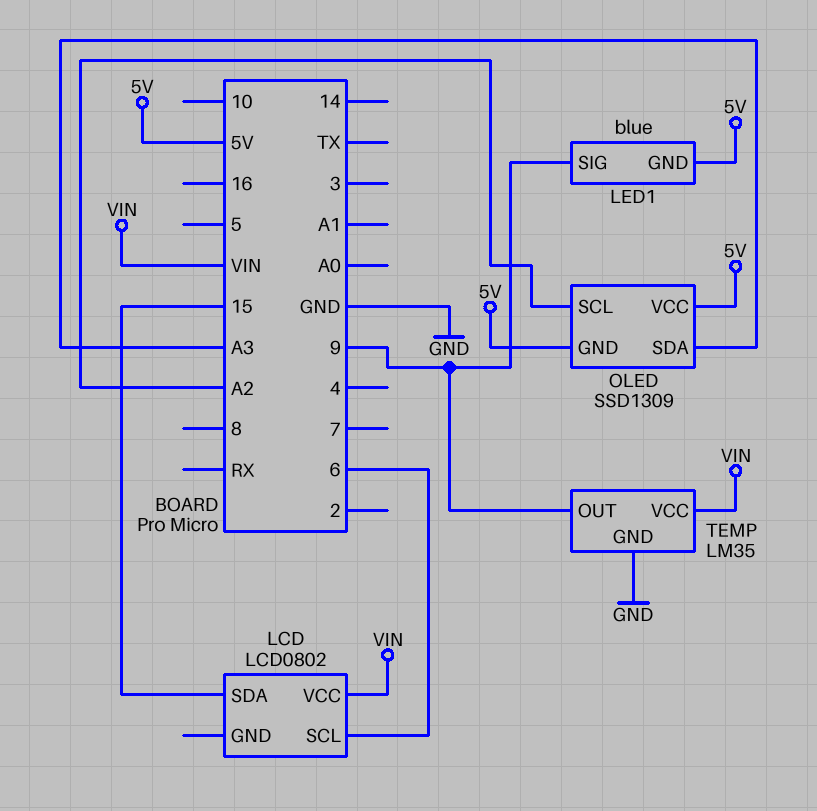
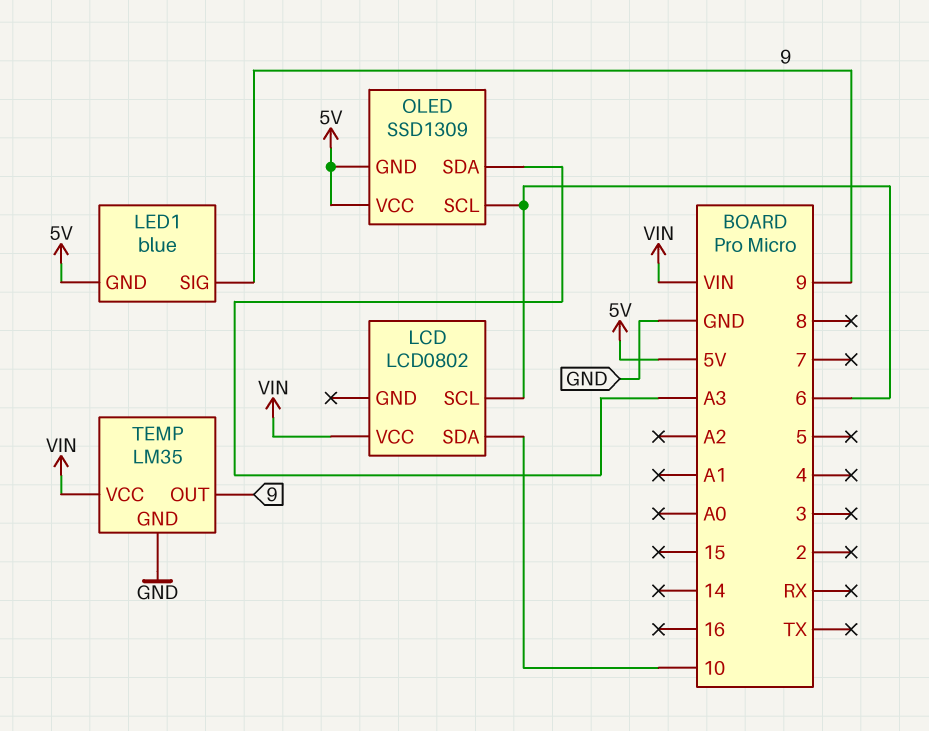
LCD pin SDA: 15 -> 10
OLED pin SCL: A2 -> 6

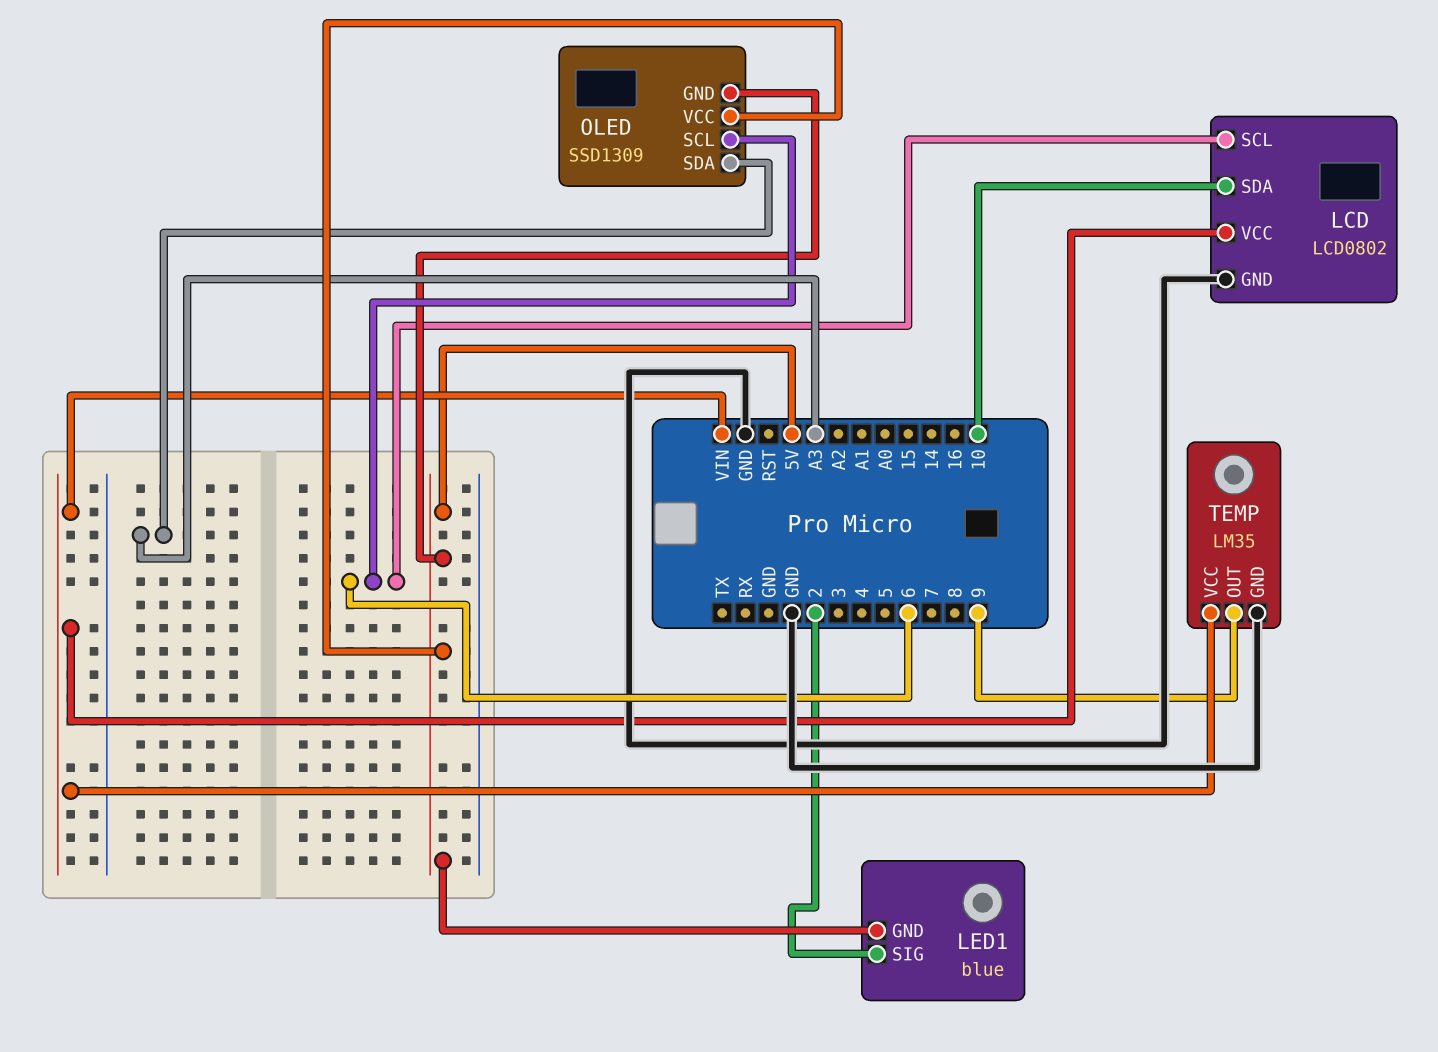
LCD pin GND: none -> GND
LED1 pin SIG: 9 -> 2

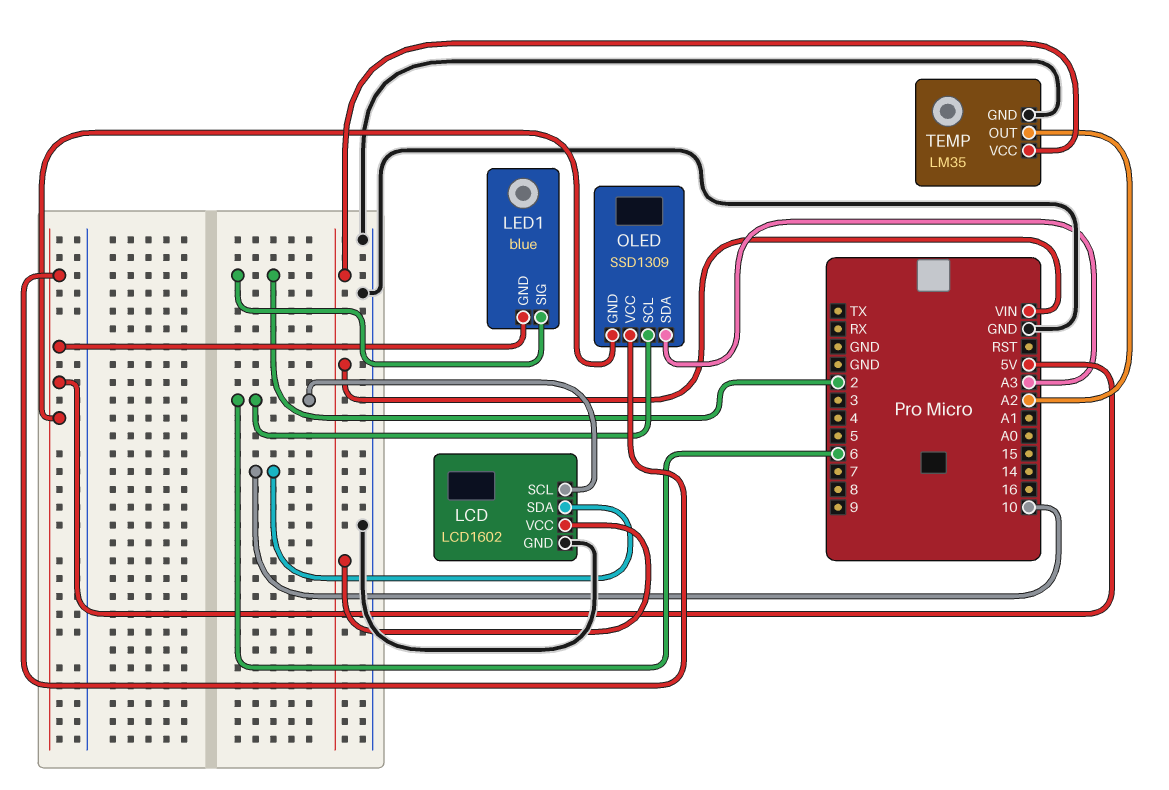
LCD: LCD0802 -> LCD1602
TEMP pin OUT: 9 -> A2

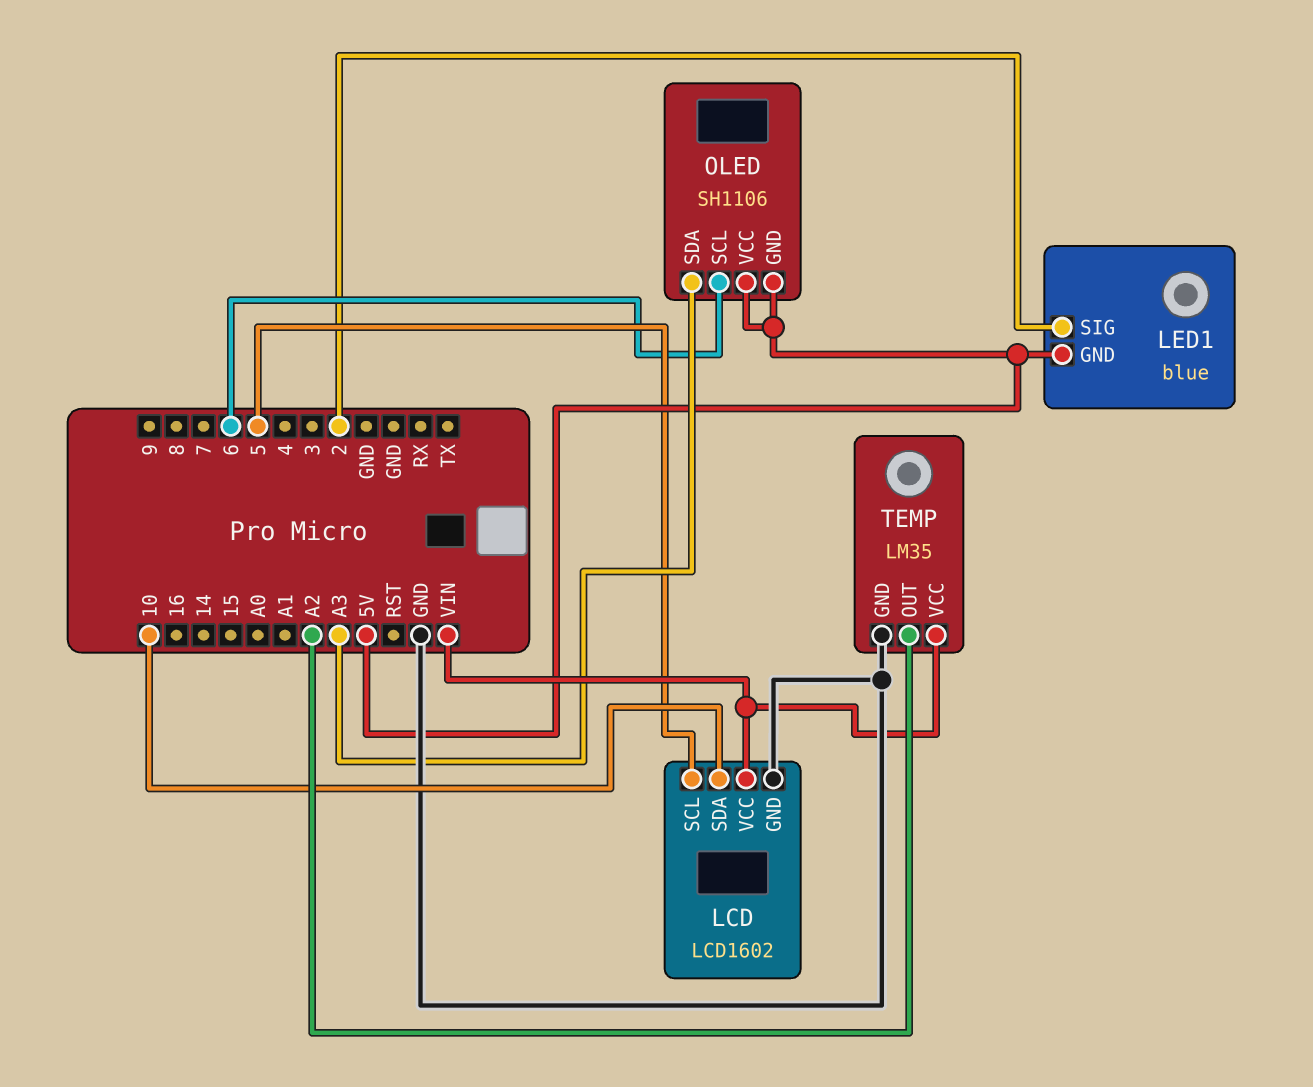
LCD pin SCL: 6 -> 5
OLED: SSD1309 -> SH1106

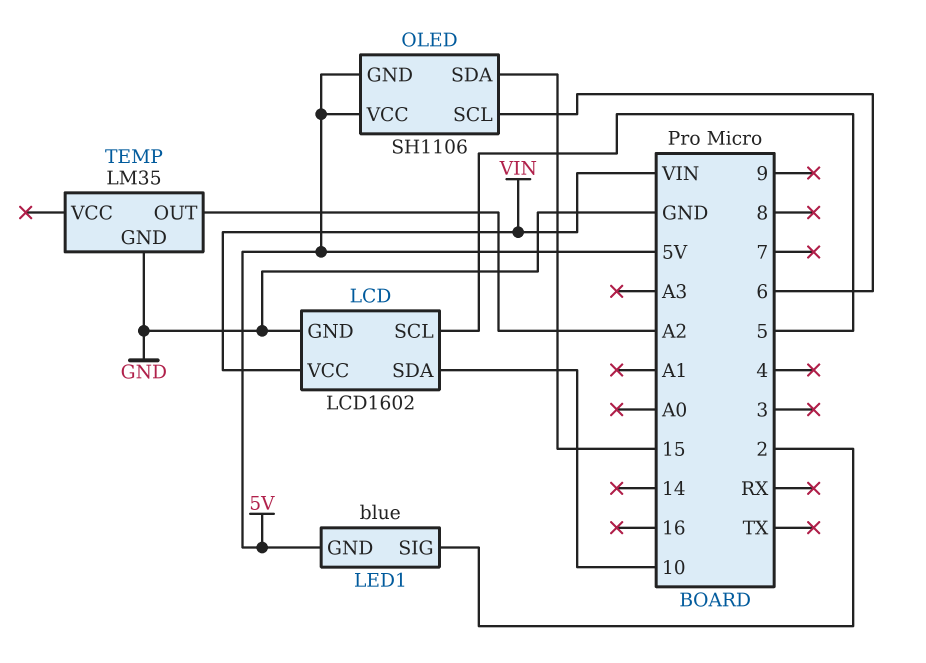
OLED pin SDA: A3 -> 15
TEMP pin VCC: VIN -> none

